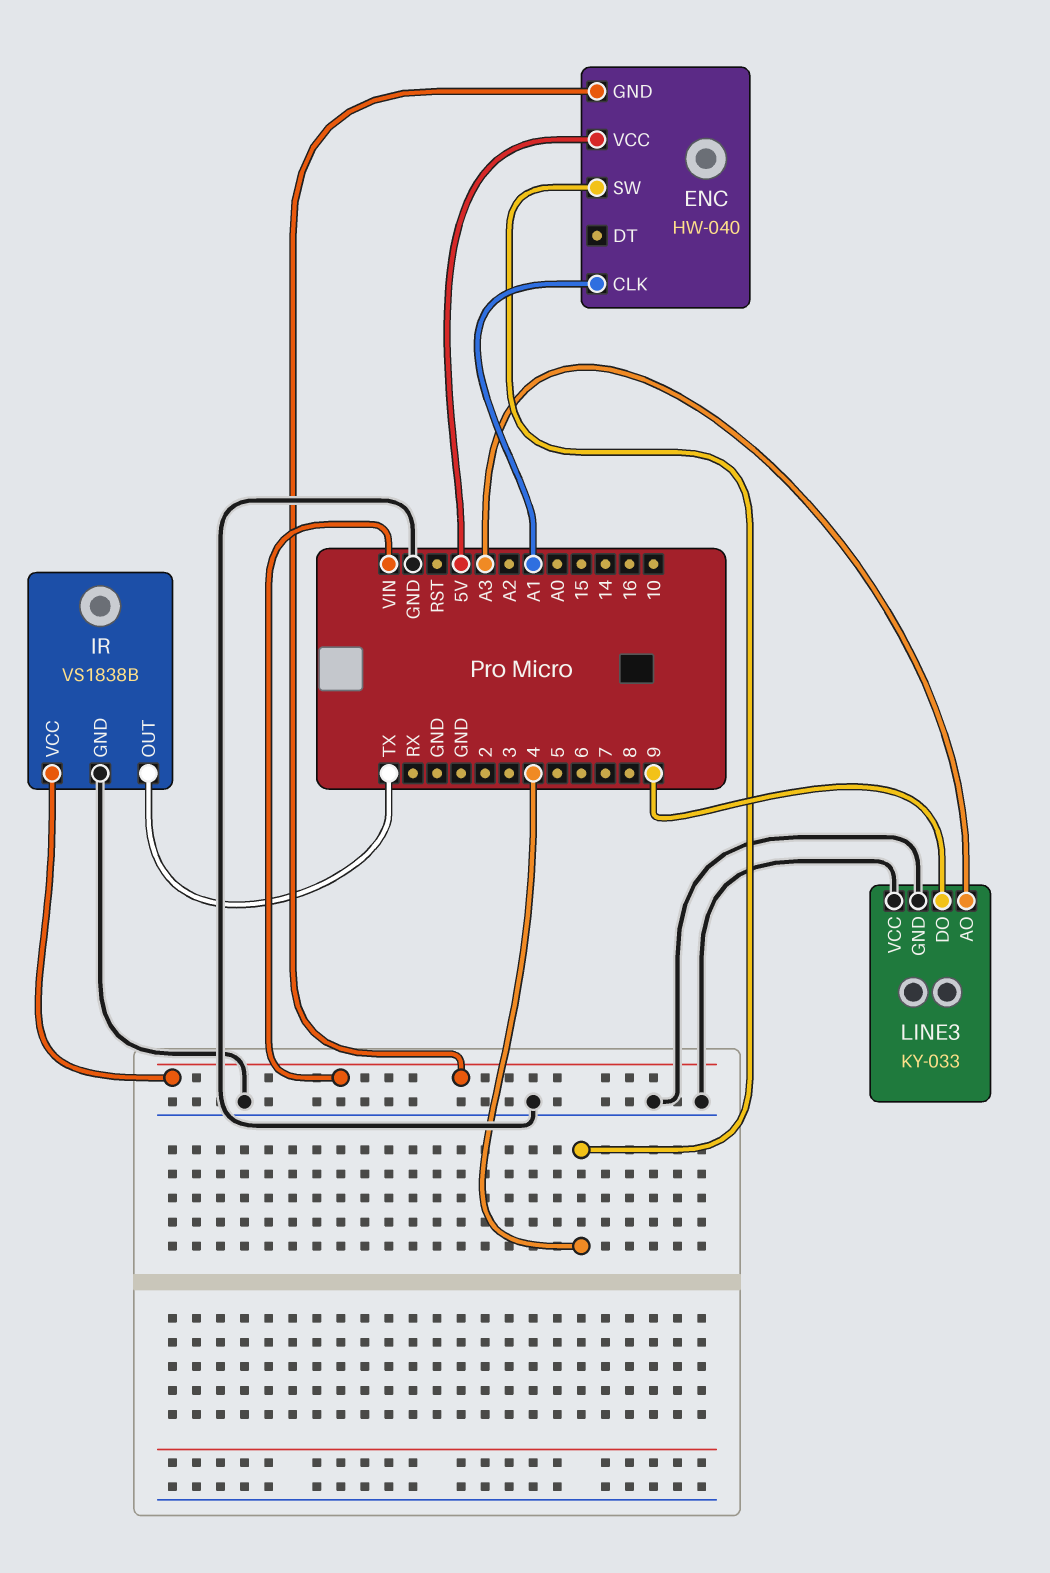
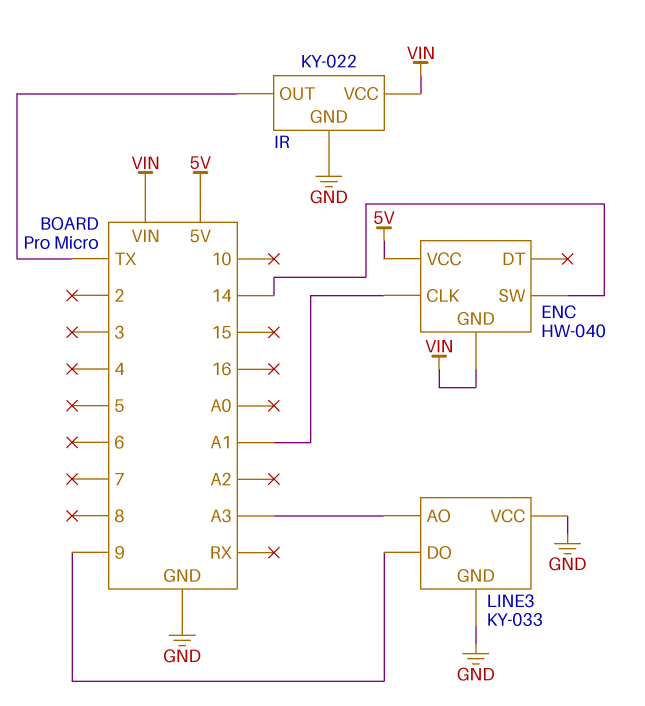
ENC pin SW: 4 -> 14
IR: VS1838B -> KY-022

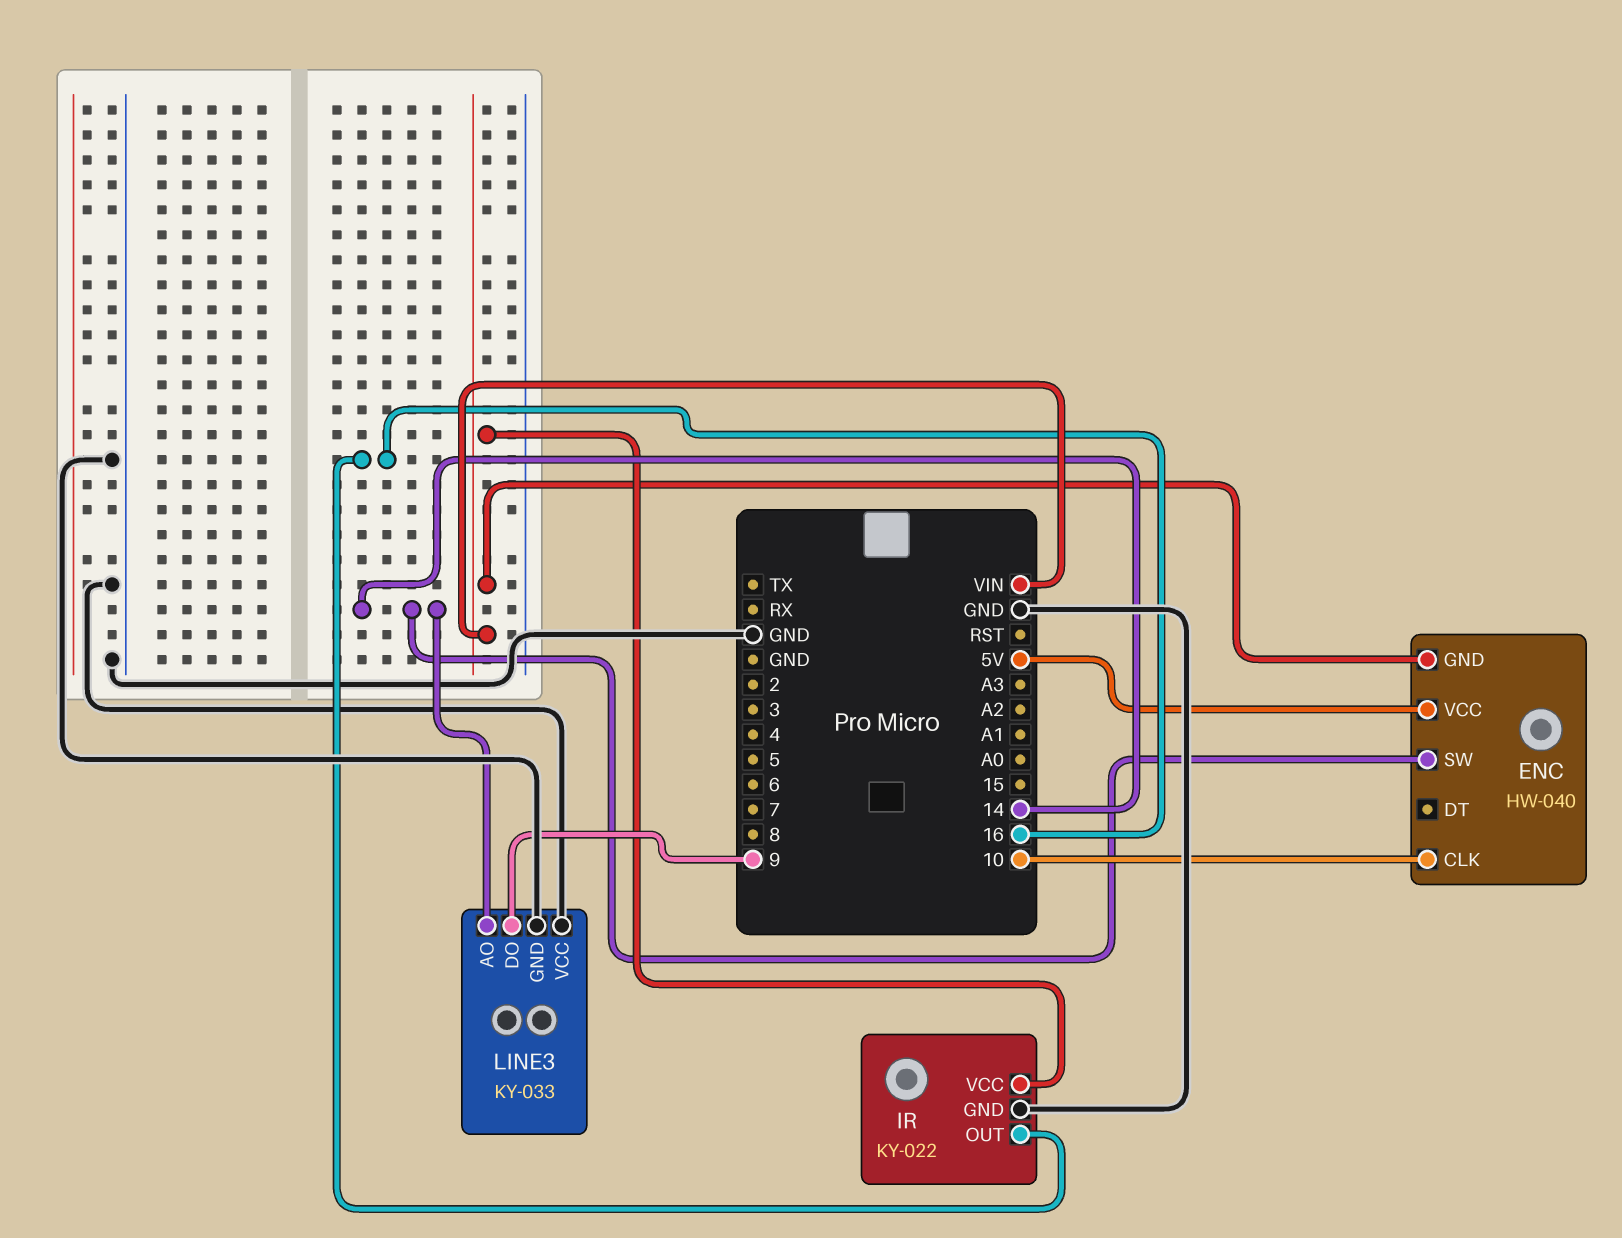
ENC pin CLK: A1 -> 10
IR pin OUT: TX -> 16
LINE3 pin AO: A3 -> 14

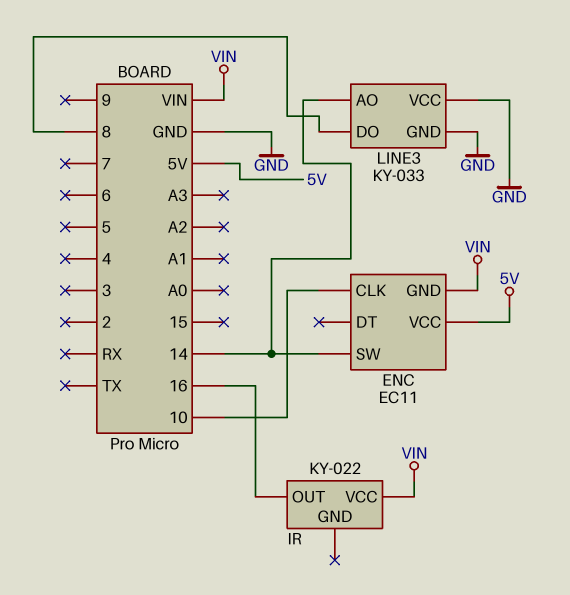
ENC: HW-040 -> EC11
IR pin GND: GND -> none
LINE3 pin DO: 9 -> 8

